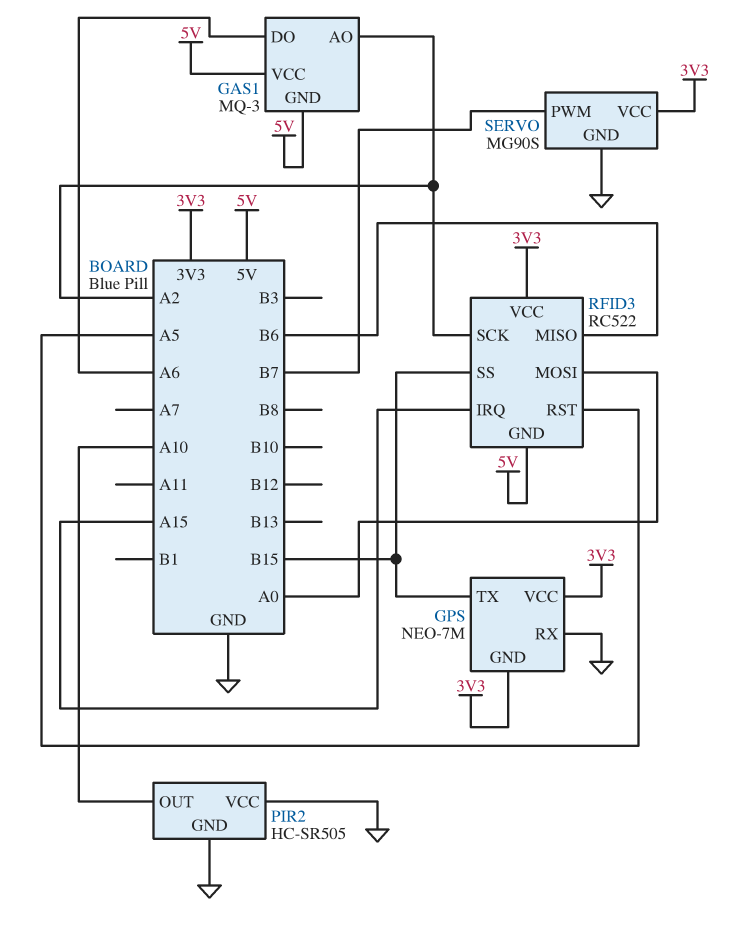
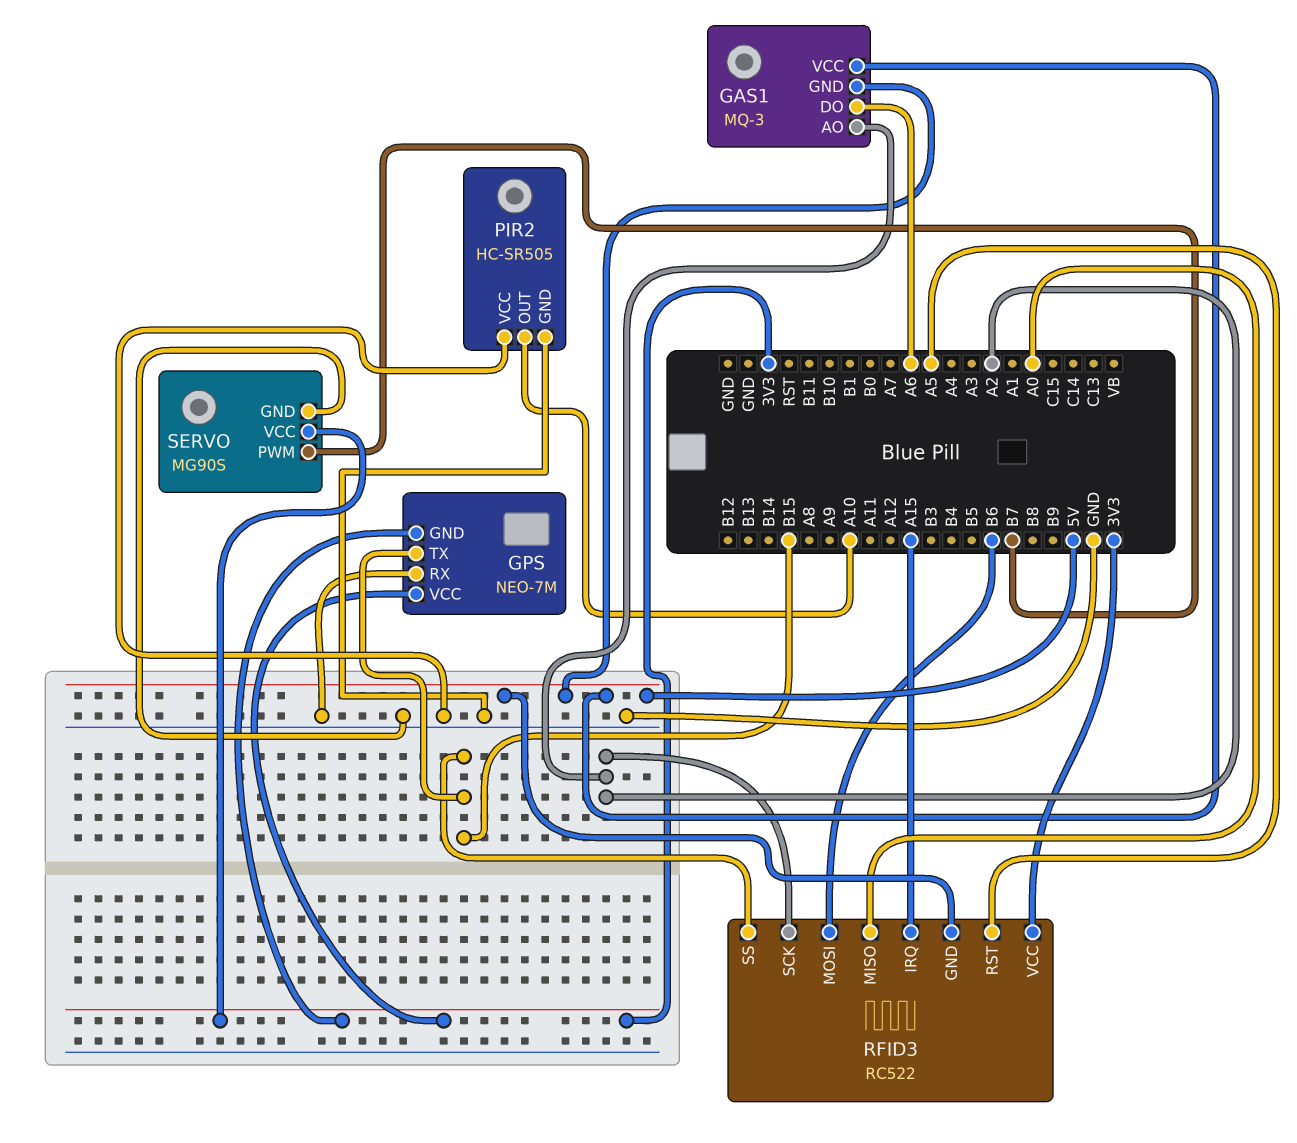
RFID3 pin MISO: B6 -> A0
RFID3 pin MOSI: A0 -> B6

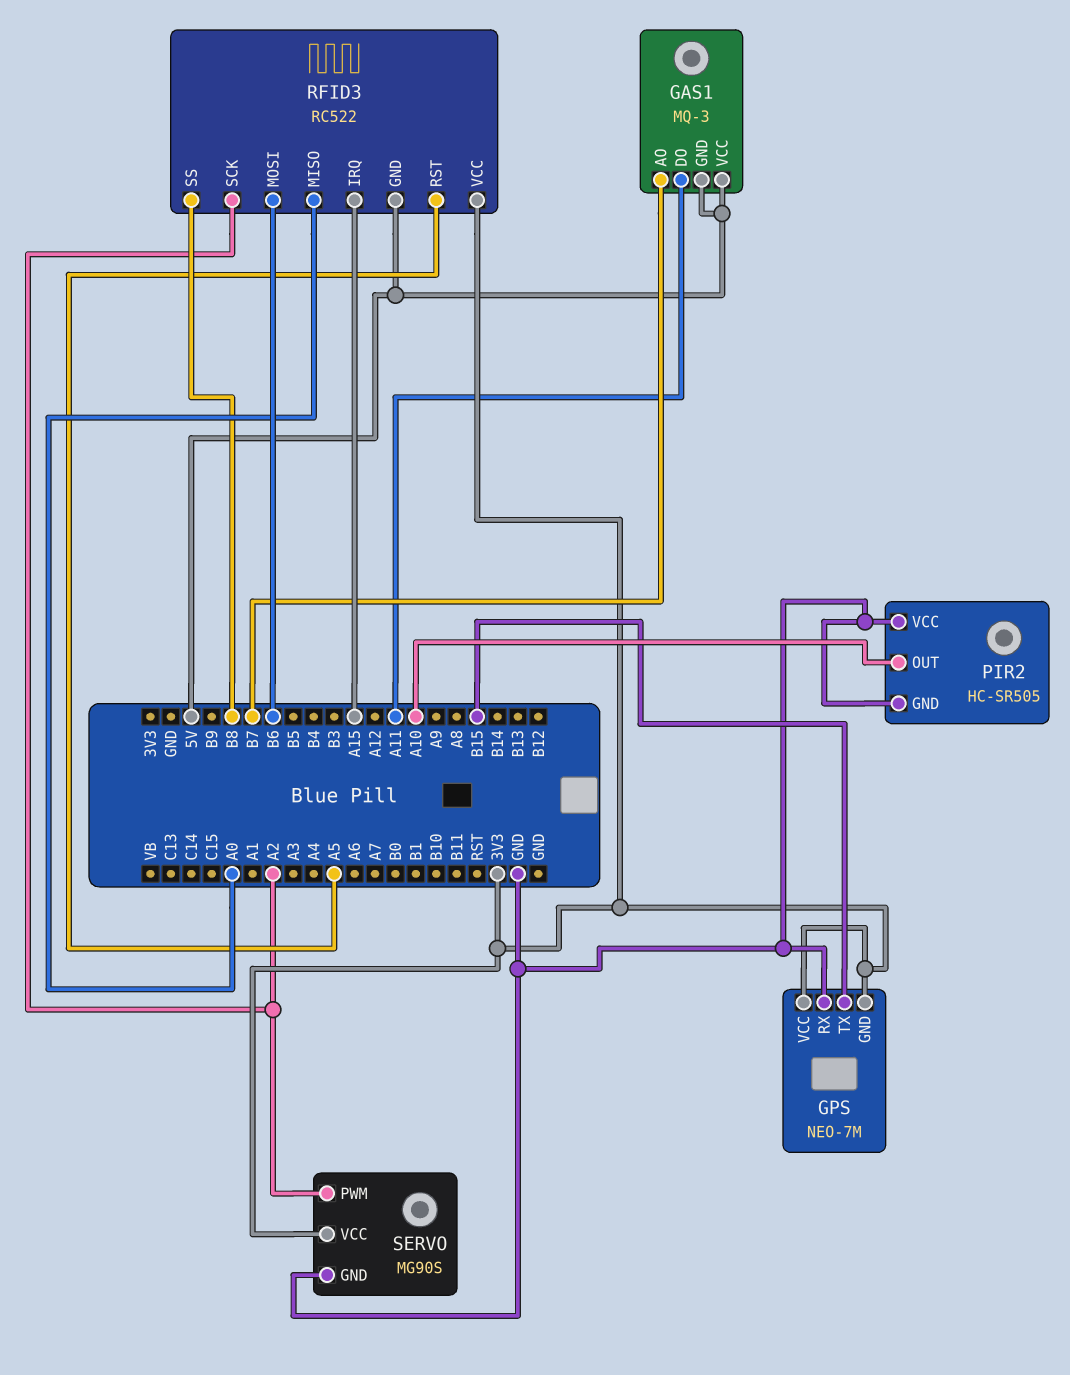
GAS1 pin AO: A2 -> B7
GAS1 pin DO: A6 -> A11
RFID3 pin SS: B15 -> B8
SERVO pin PWM: B7 -> A2

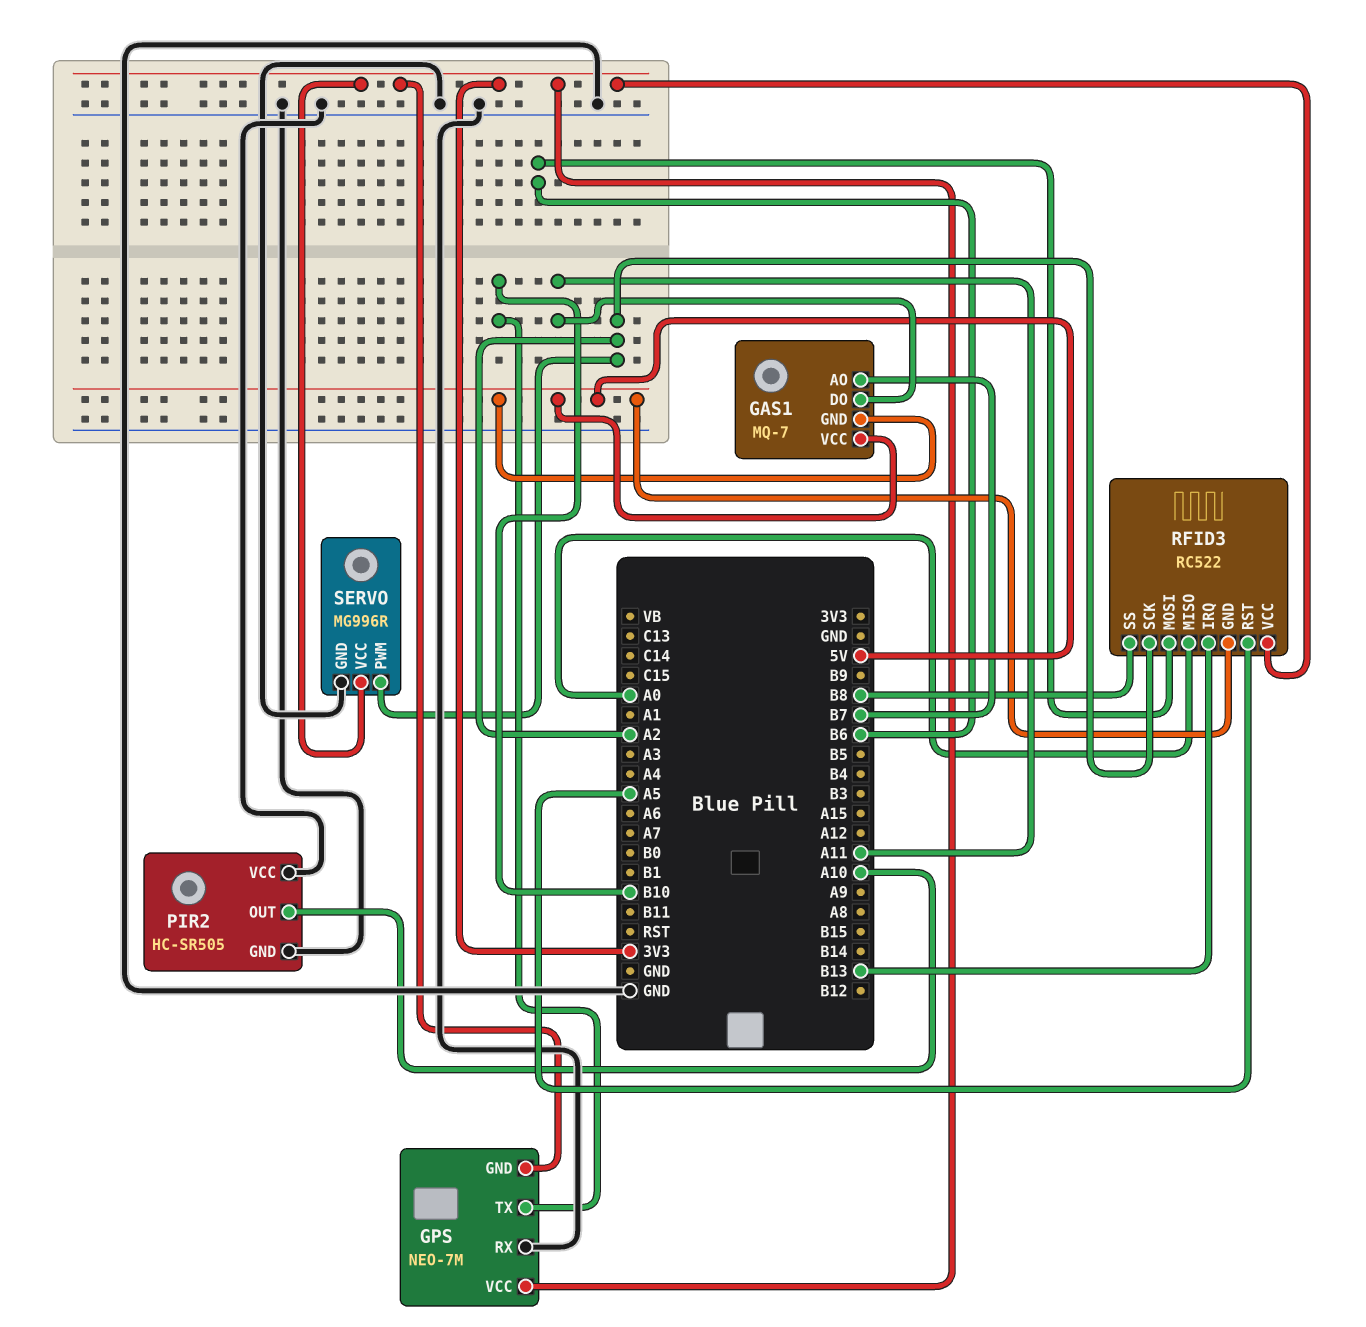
GAS1: MQ-3 -> MQ-7
GPS pin TX: B15 -> B10
RFID3 pin IRQ: A15 -> B13
SERVO: MG90S -> MG996R

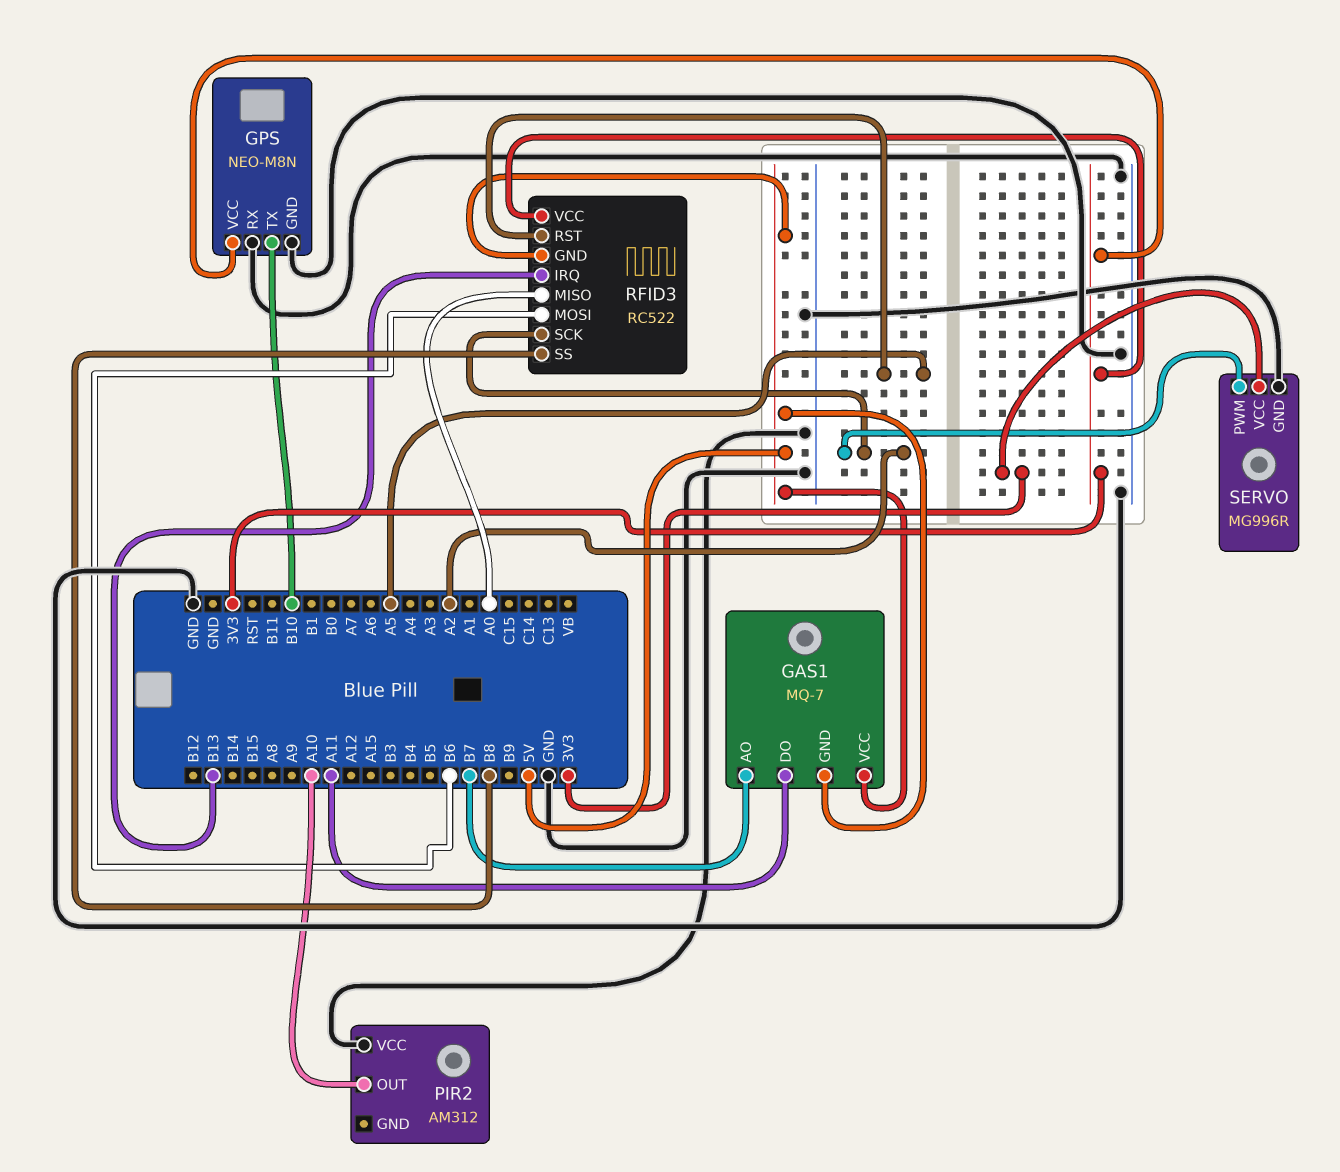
GPS: NEO-7M -> NEO-M8N
GPS pin GND: 3V3 -> GND
PIR2: HC-SR505 -> AM312
PIR2 pin GND: GND -> none

